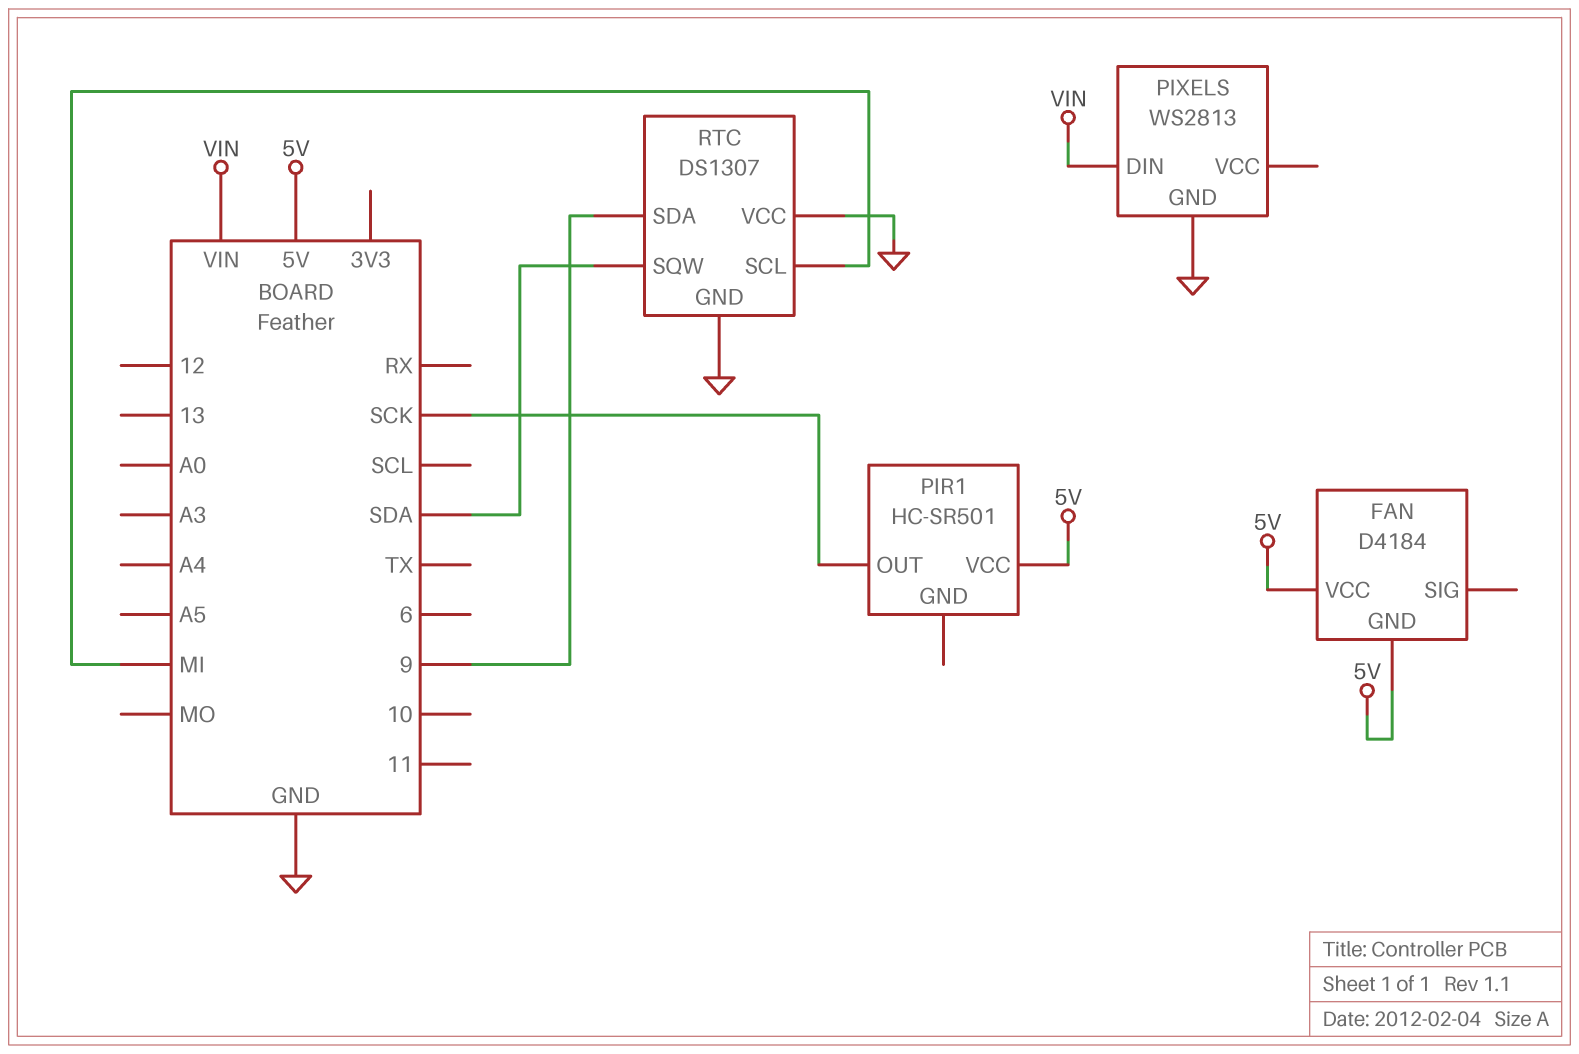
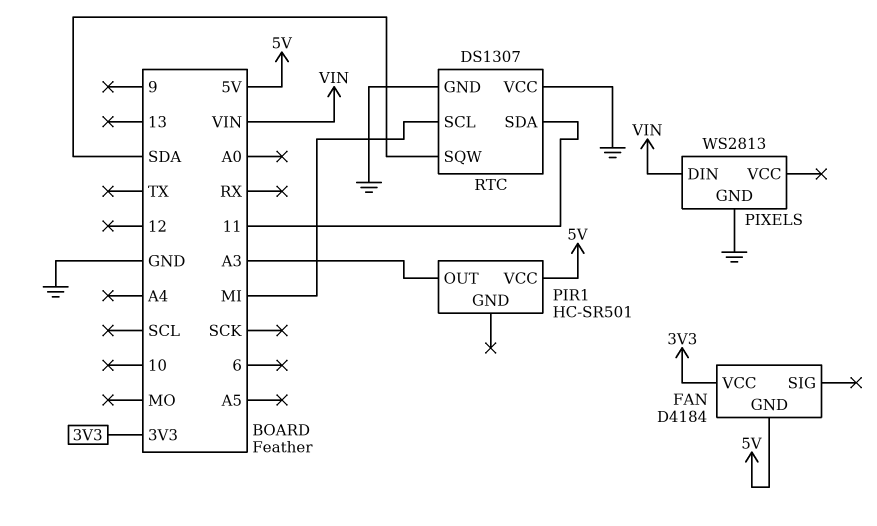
FAN pin VCC: 5V -> 3V3
PIR1 pin OUT: SCK -> A3
RTC pin SDA: 9 -> 11

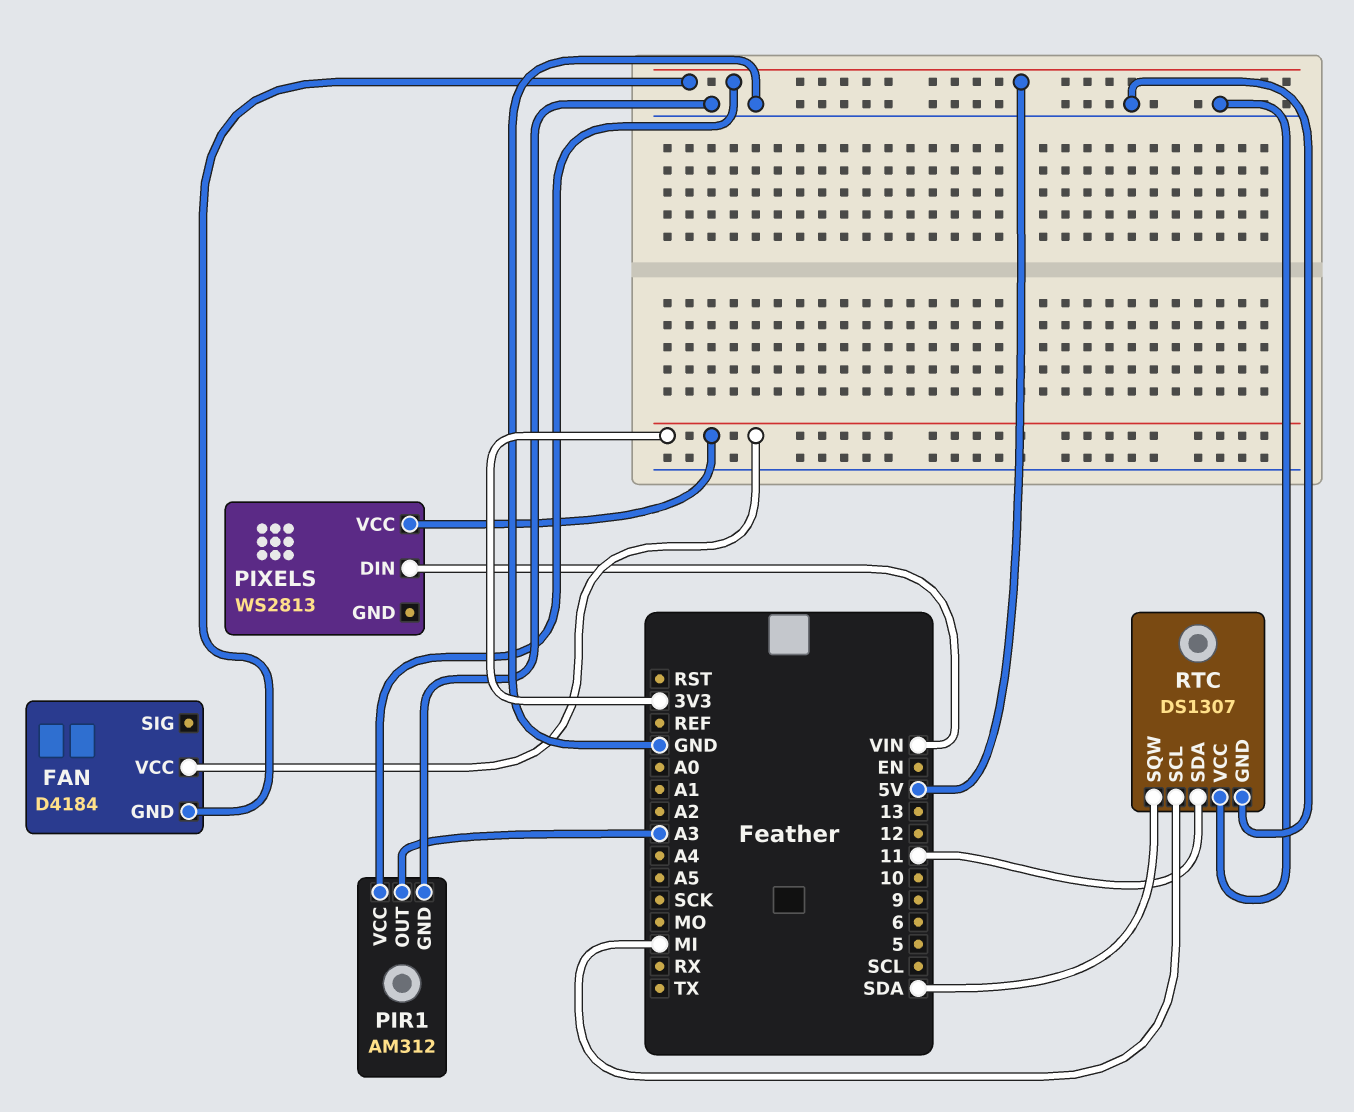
PIR1: HC-SR501 -> AM312
PIR1 pin GND: none -> GND
PIXELS pin GND: GND -> none
PIXELS pin VCC: none -> 3V3

